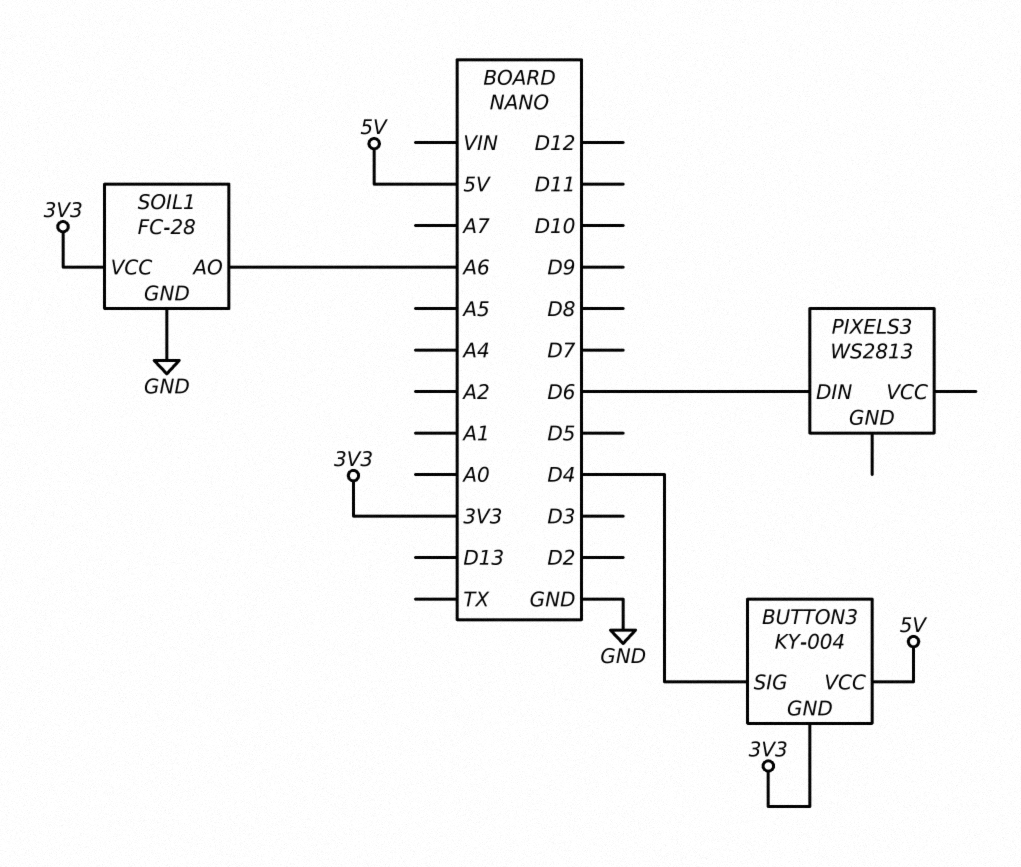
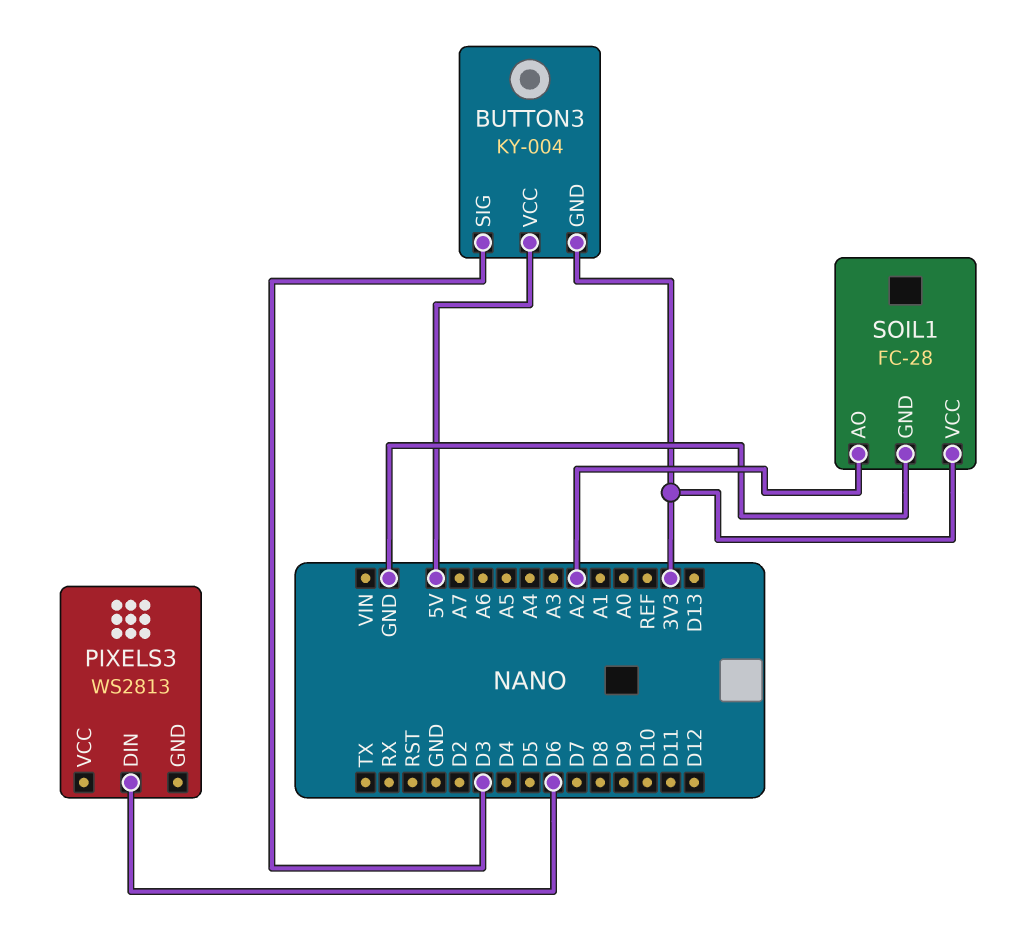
BUTTON3 pin SIG: D4 -> D3
SOIL1 pin AO: A6 -> A2

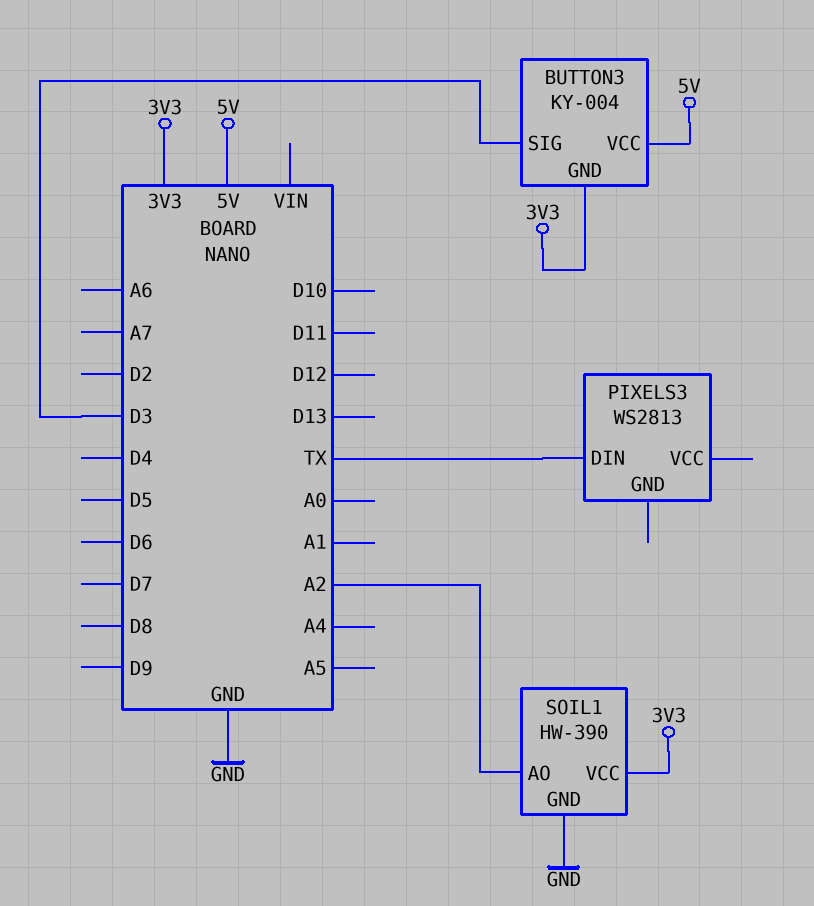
PIXELS3 pin DIN: D6 -> TX
SOIL1: FC-28 -> HW-390

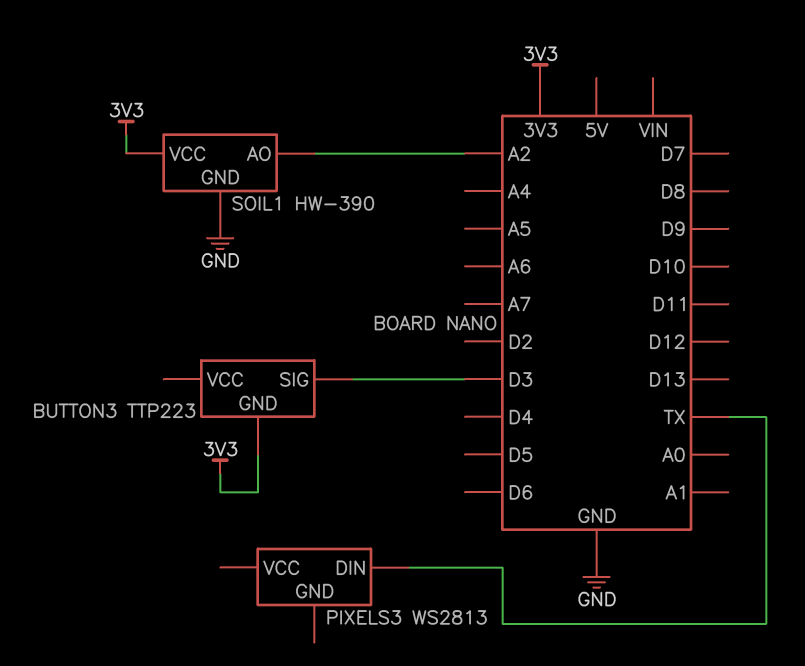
BUTTON3: KY-004 -> TTP223
BUTTON3 pin VCC: 5V -> none

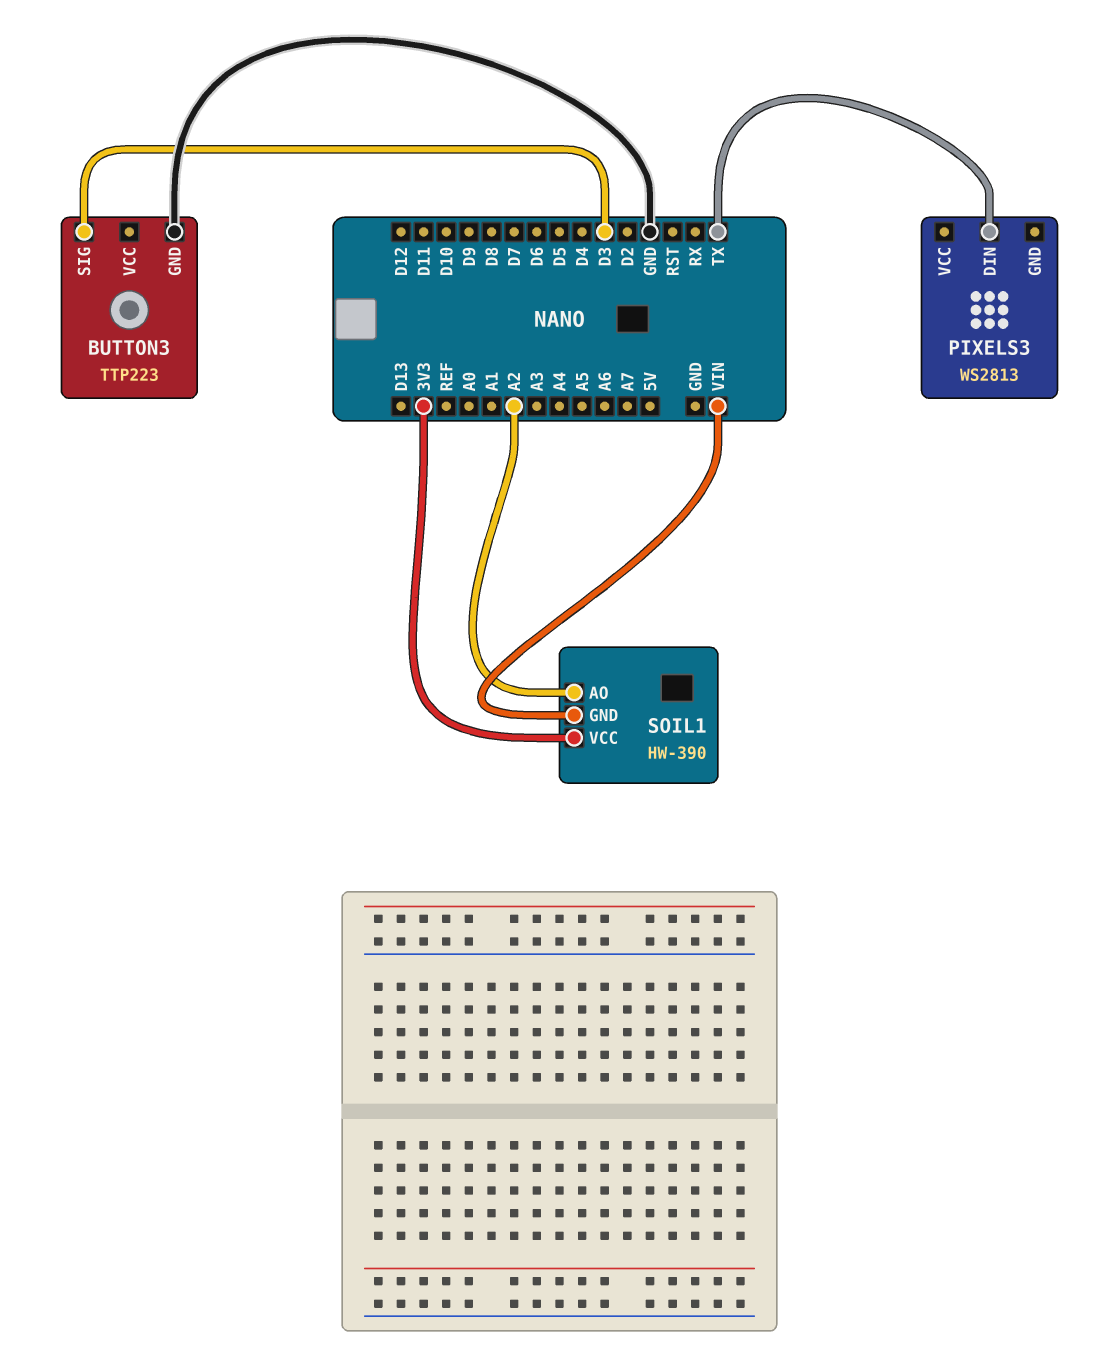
BUTTON3 pin GND: 3V3 -> GND
SOIL1 pin GND: GND -> VIN

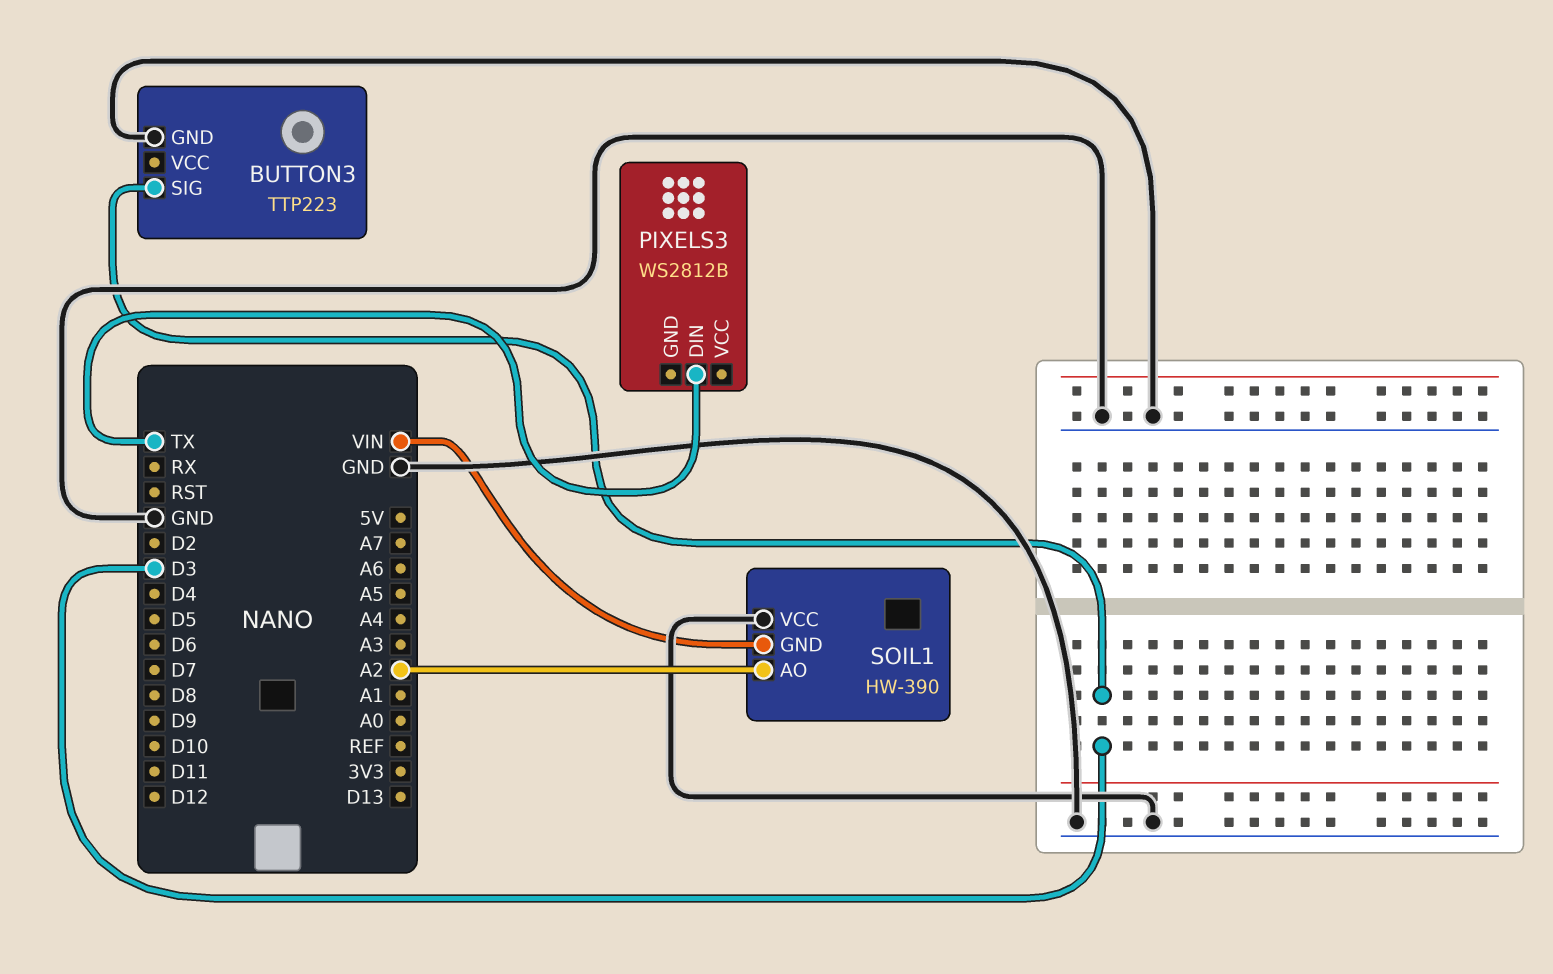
PIXELS3: WS2813 -> WS2812B
SOIL1 pin VCC: 3V3 -> GND

